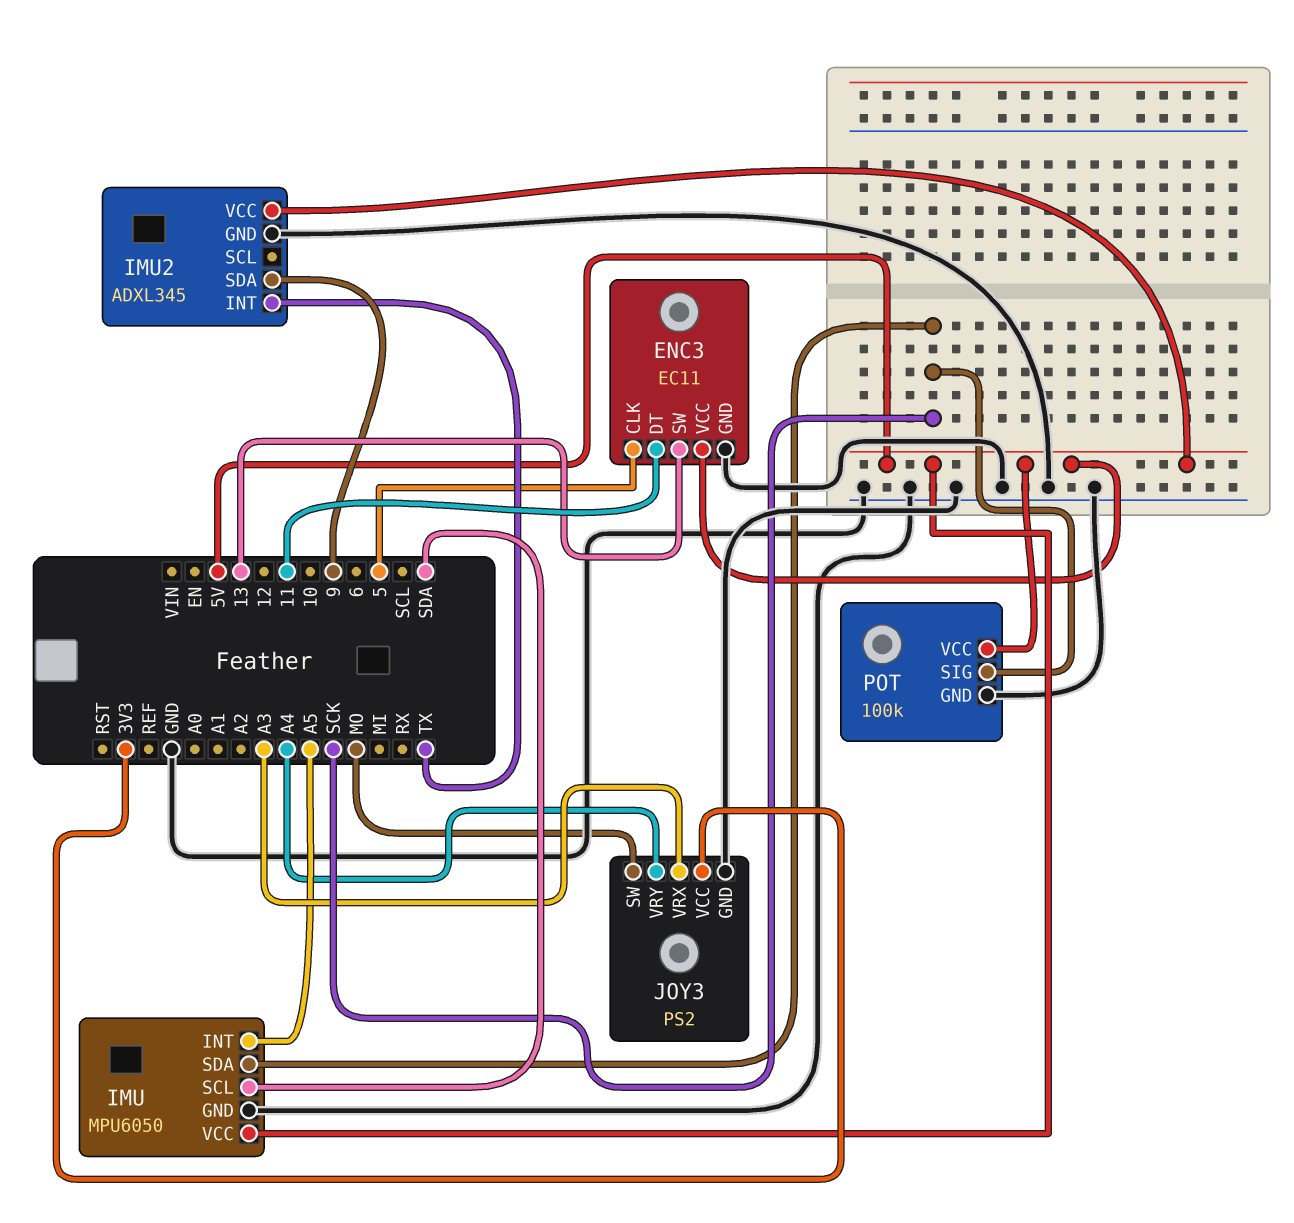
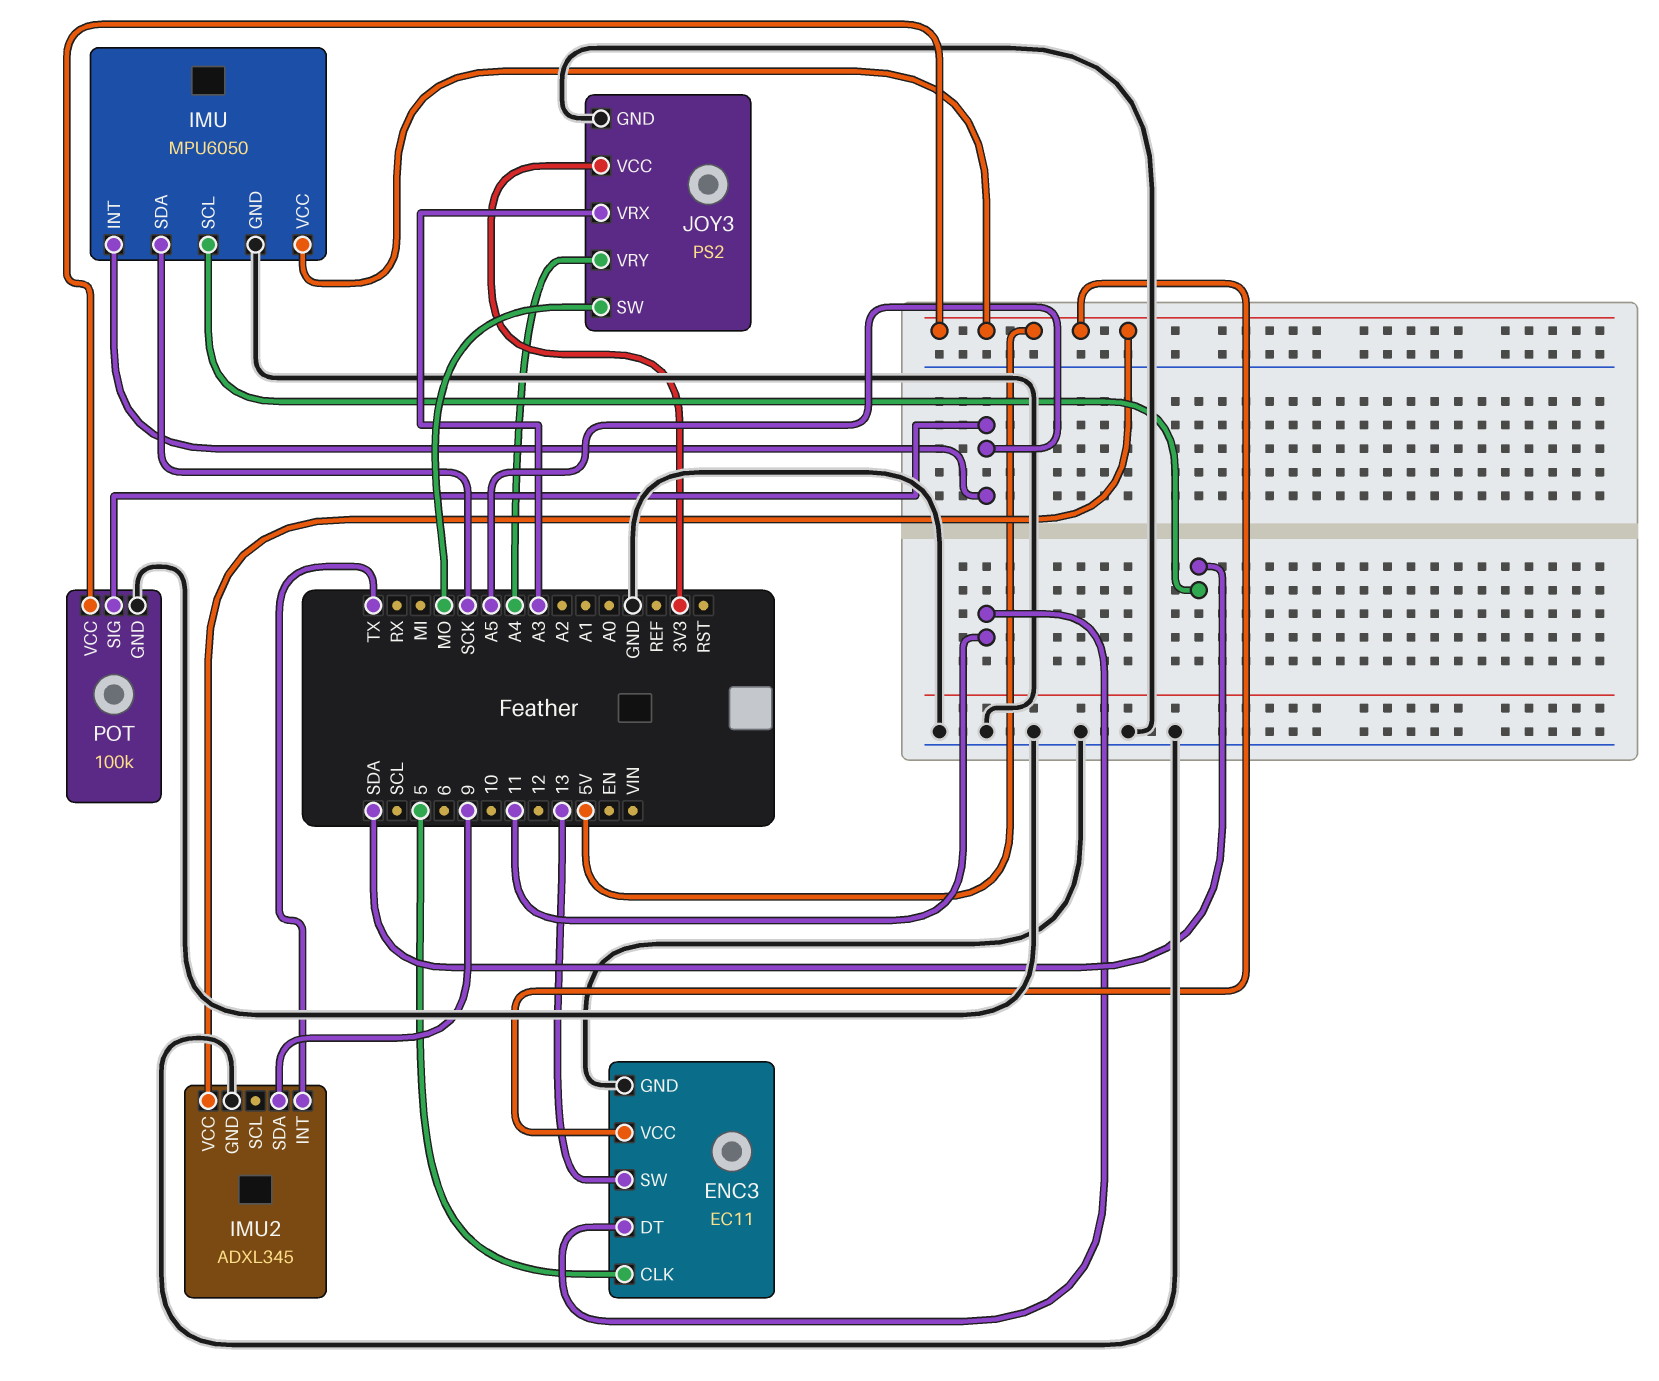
POT pin SIG: SCK -> A5

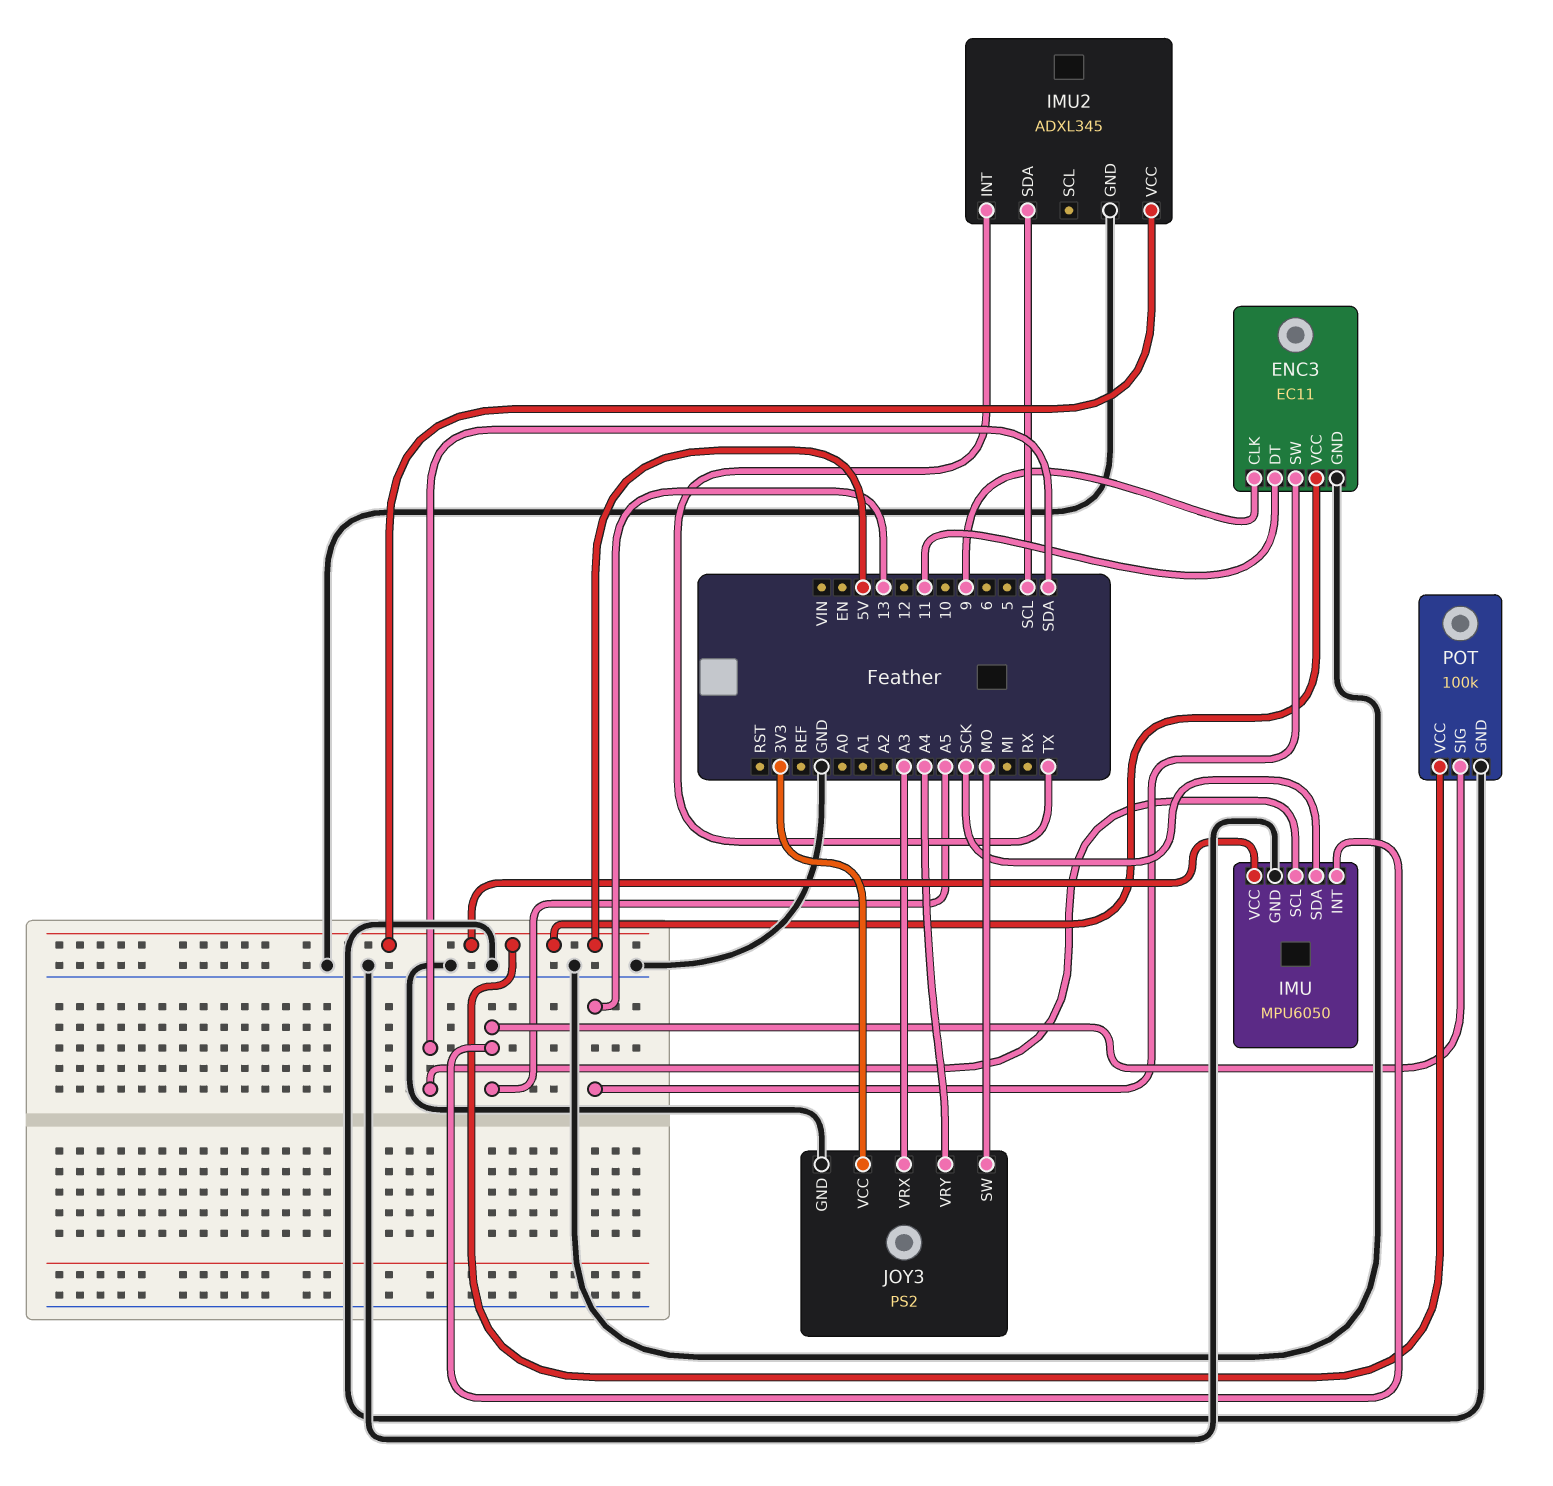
ENC3 pin CLK: 5 -> 9
IMU2 pin SDA: 9 -> SCL

